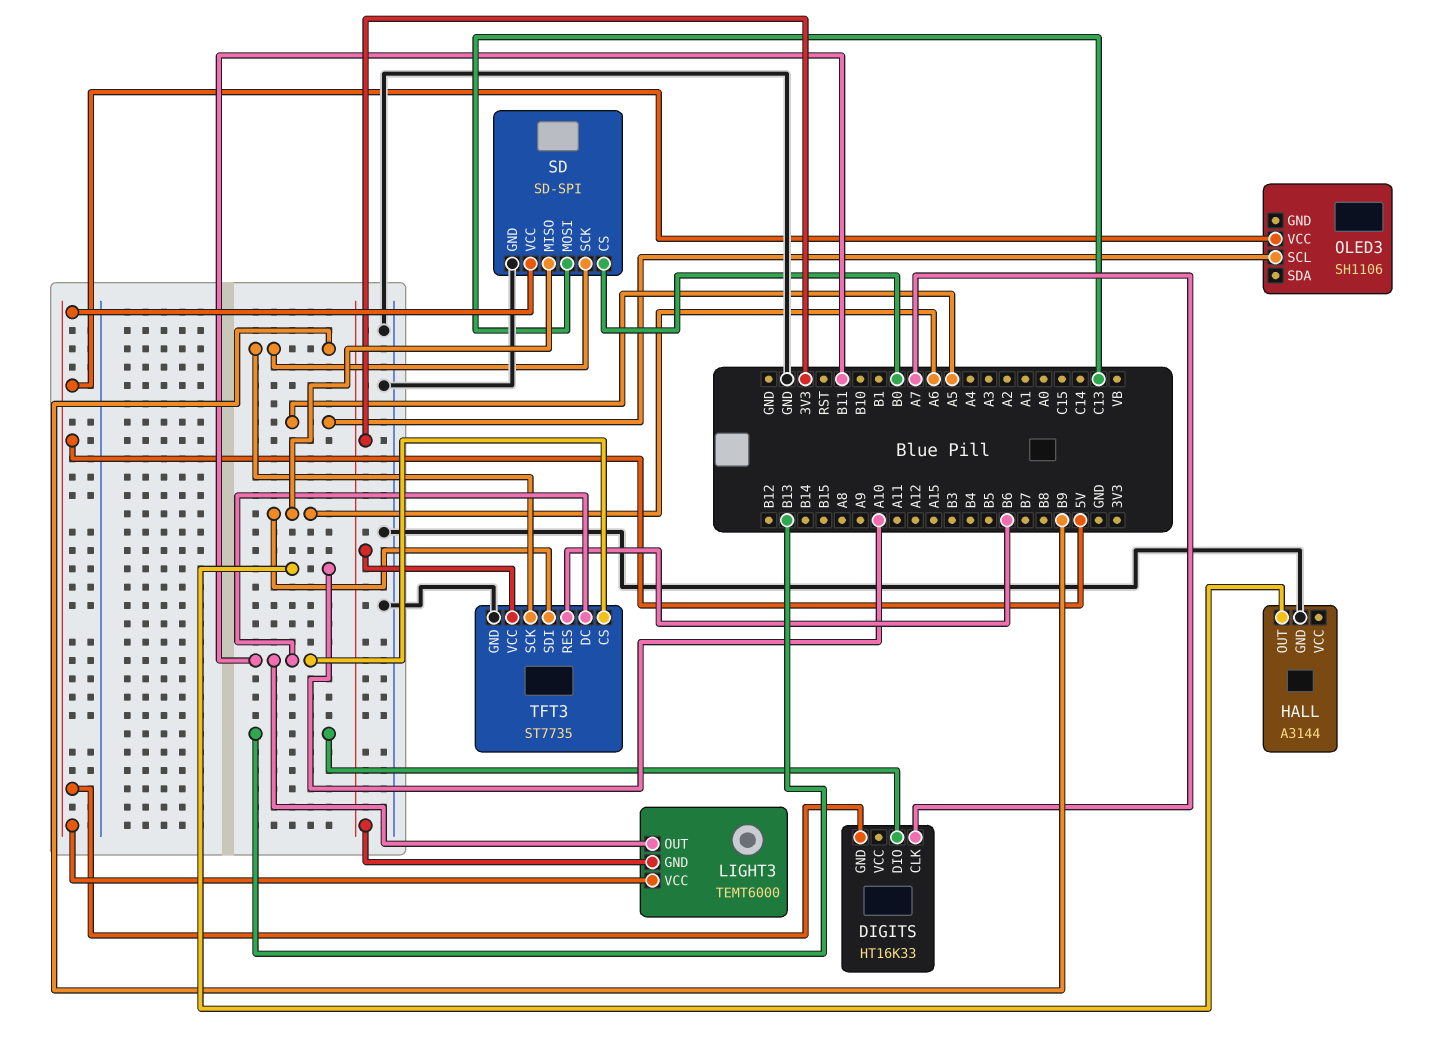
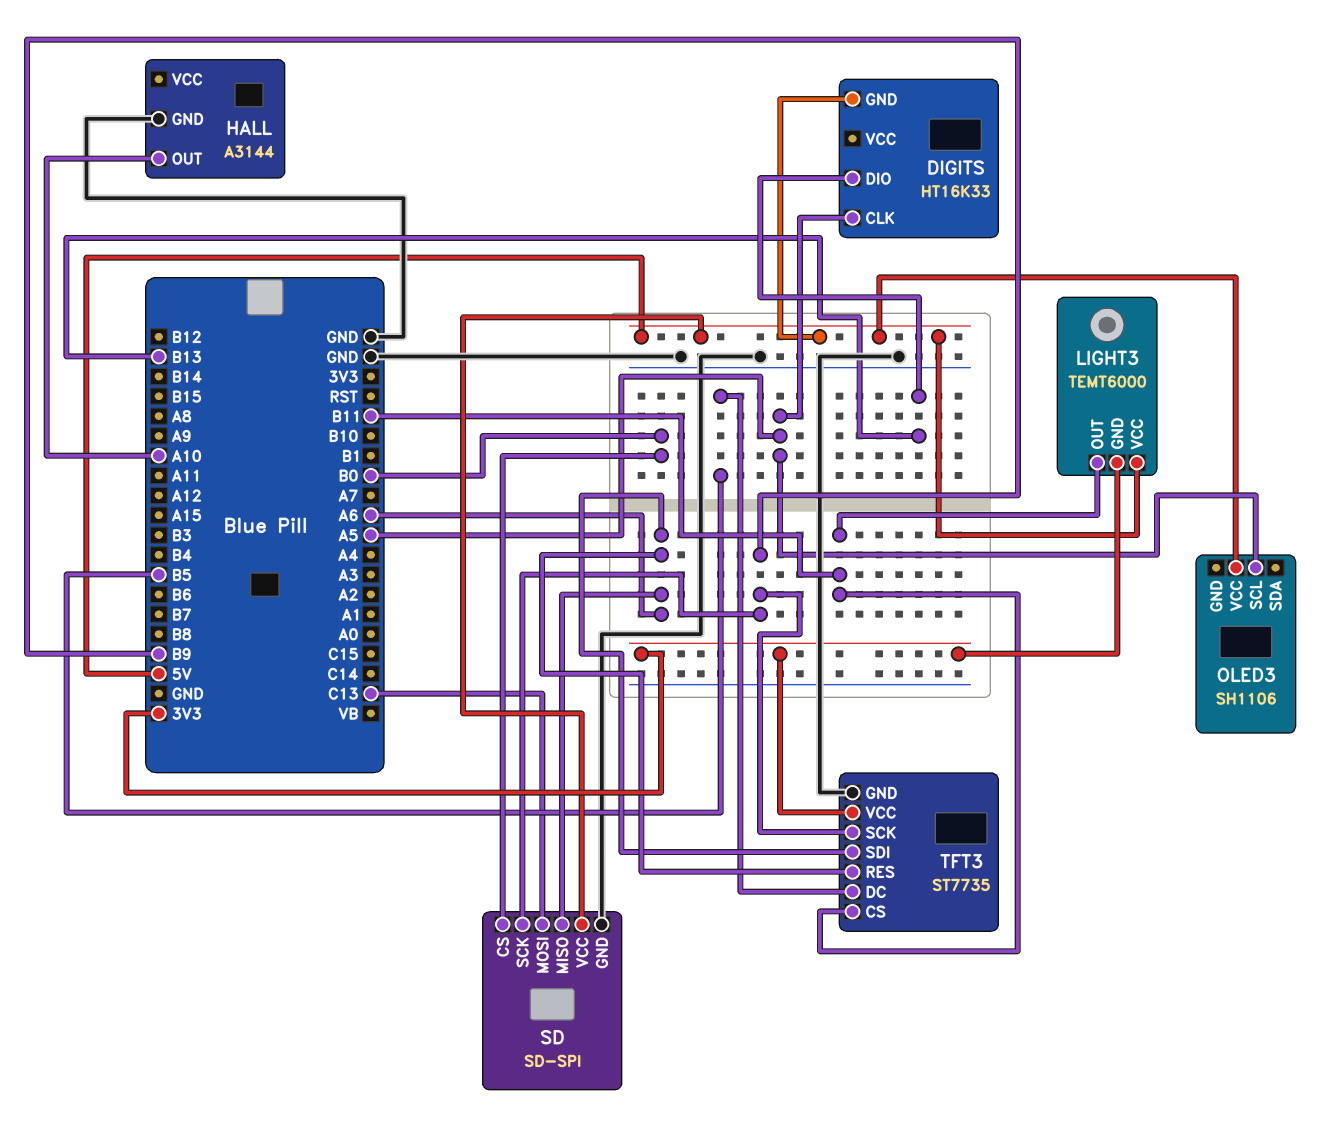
DIGITS pin CLK: A7 -> A5
TFT3 pin DC: B11 -> B5
TFT3 pin RES: B6 -> A6

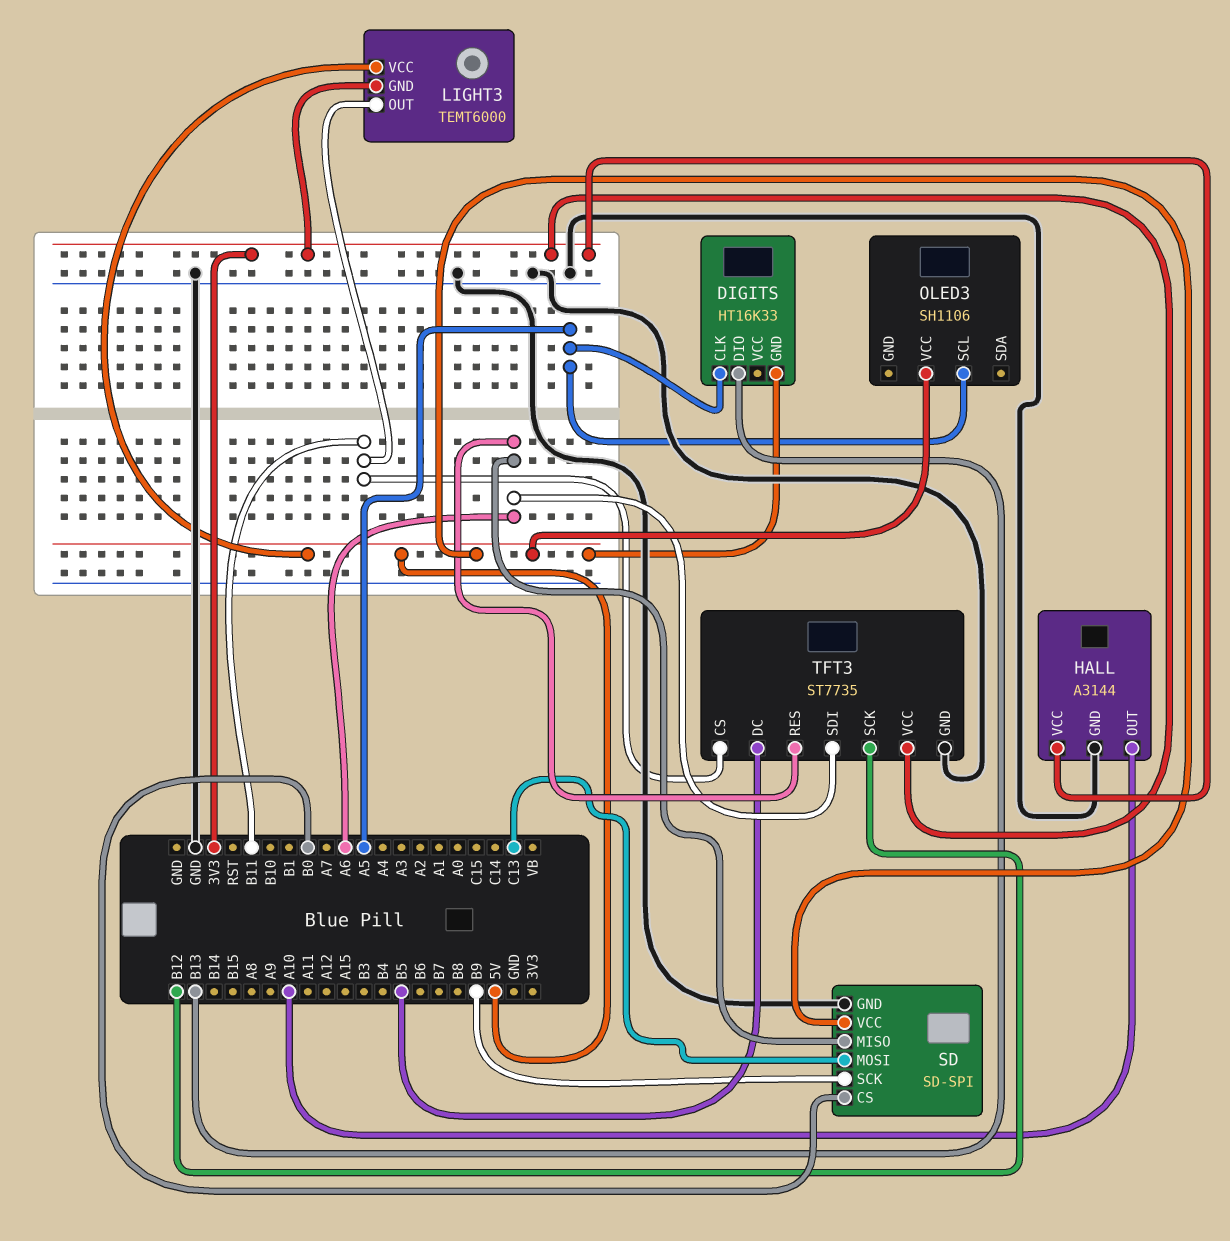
HALL pin VCC: none -> 3V3
TFT3 pin SCK: B9 -> B12

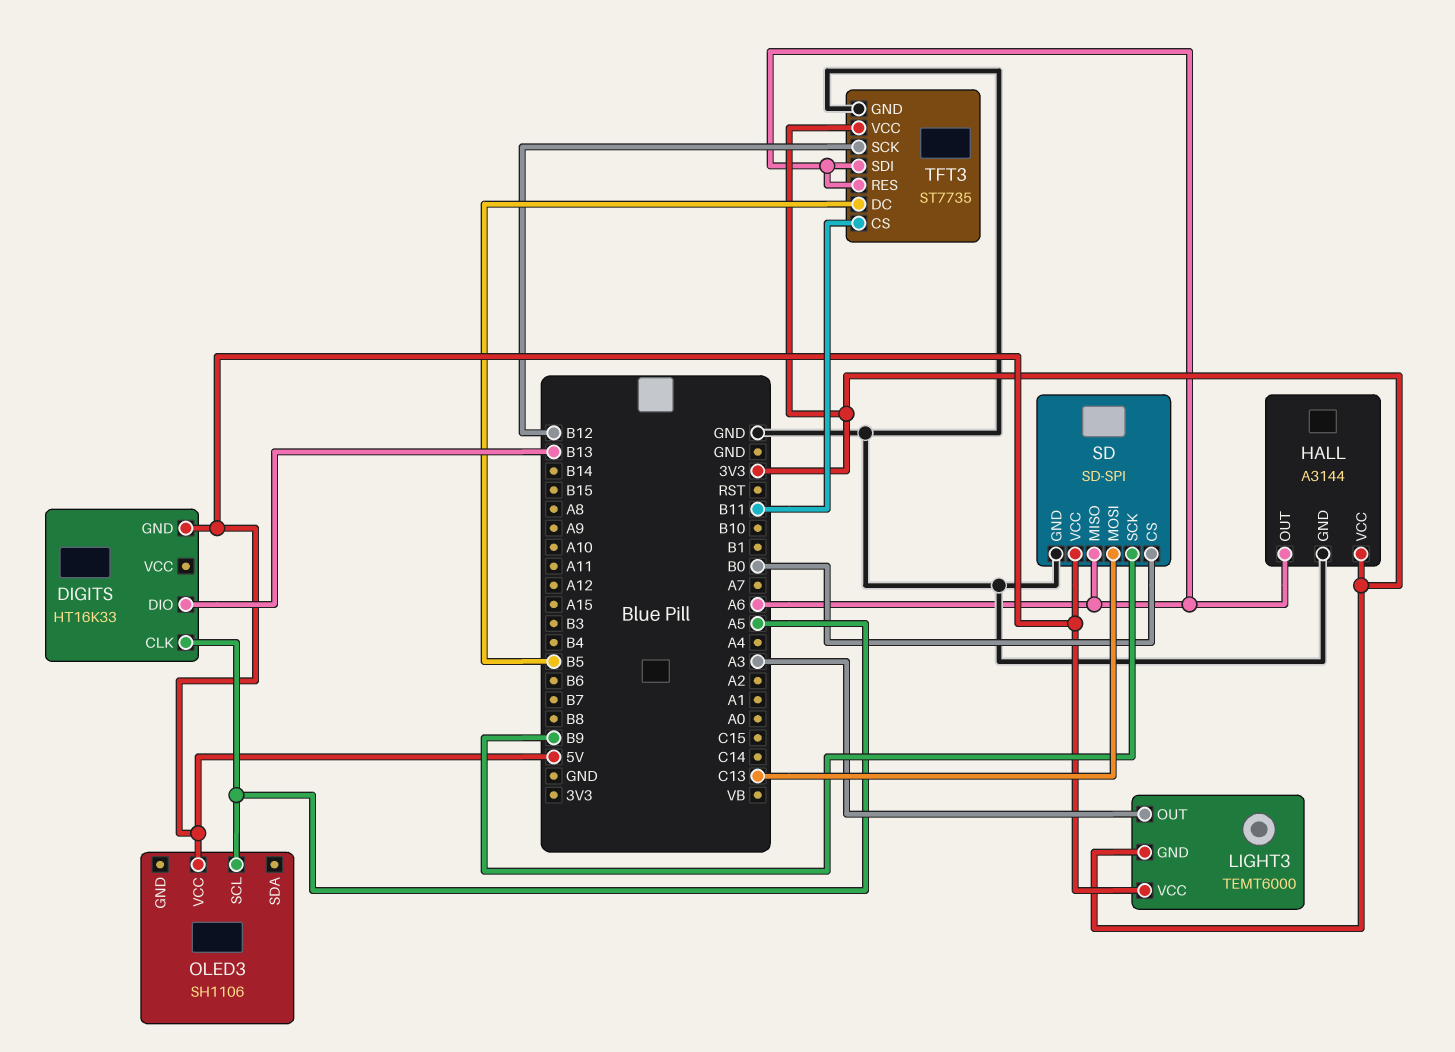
HALL pin OUT: A10 -> A6
LIGHT3 pin OUT: B11 -> A3

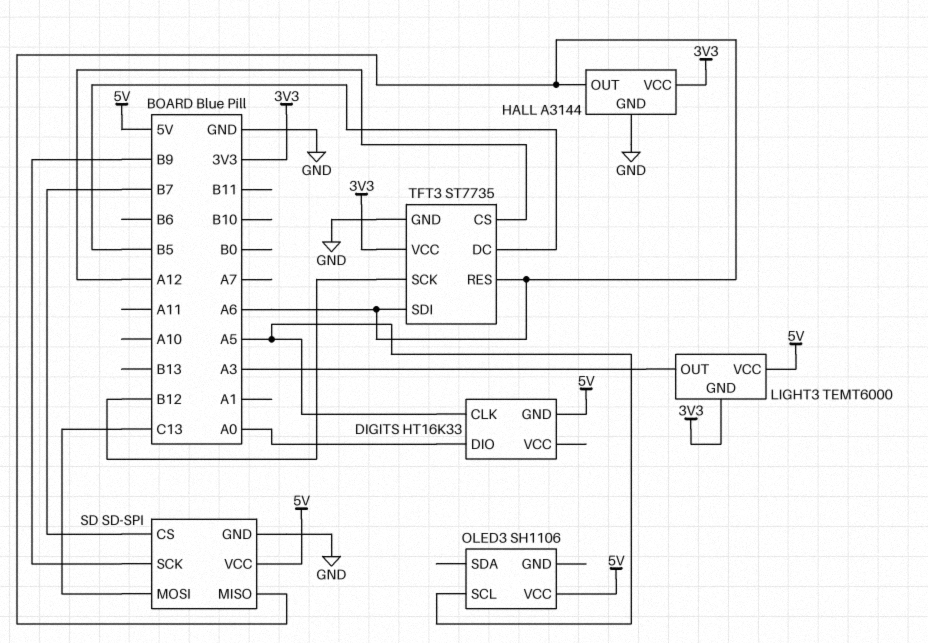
DIGITS pin DIO: B13 -> A0
SD pin CS: B0 -> B7
TFT3 pin CS: B11 -> A12

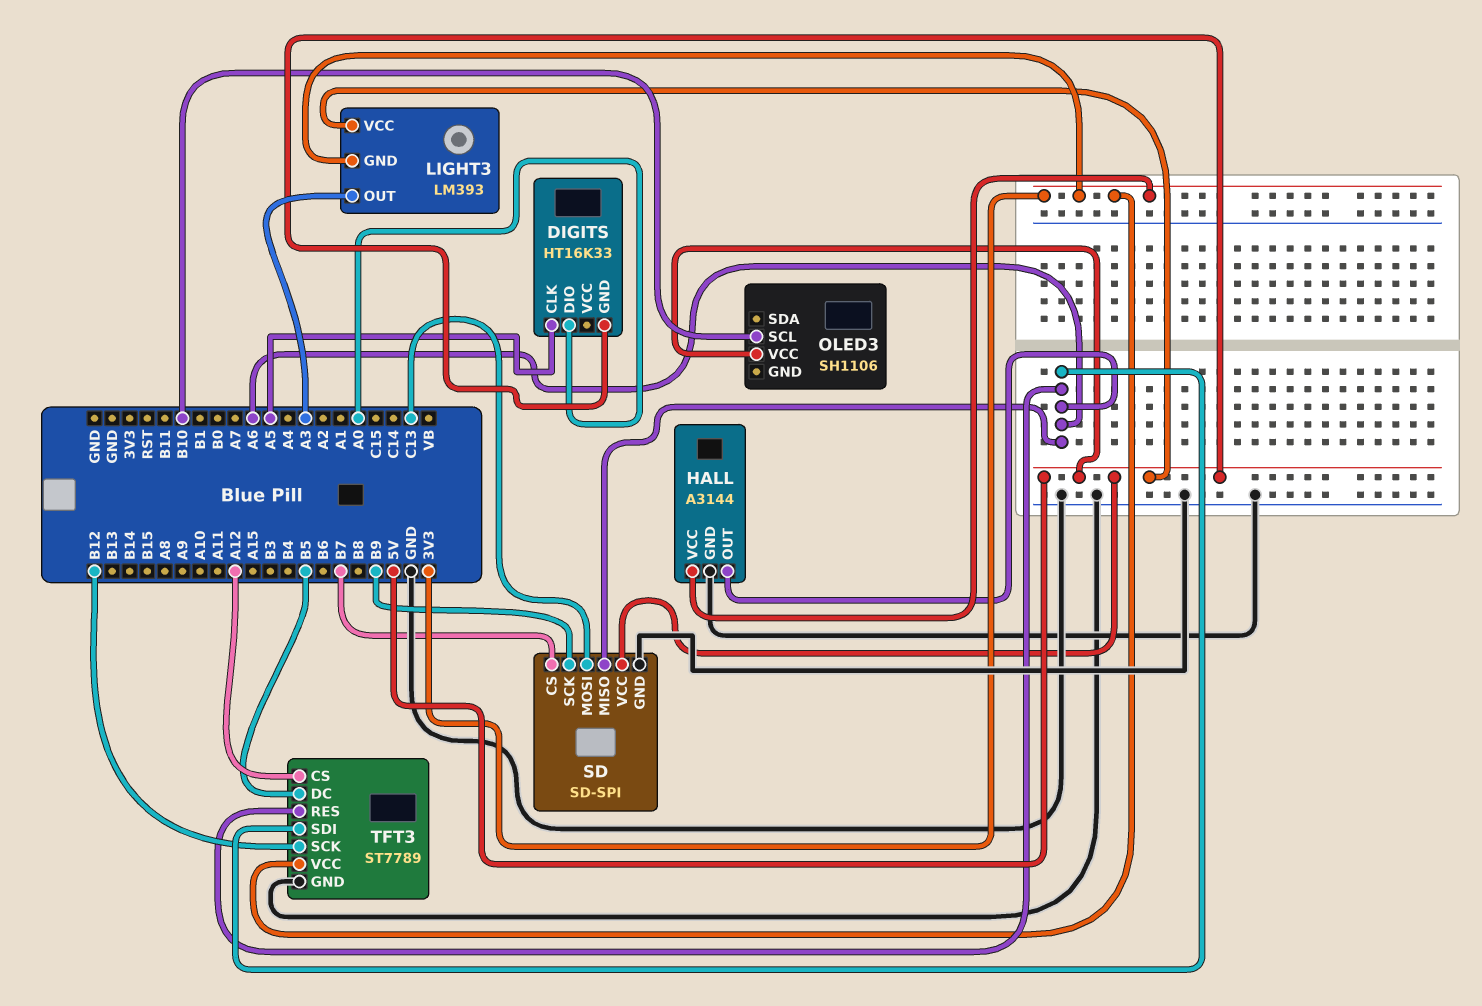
LIGHT3: TEMT6000 -> LM393
OLED3 pin SCL: A5 -> B10
TFT3: ST7735 -> ST7789

